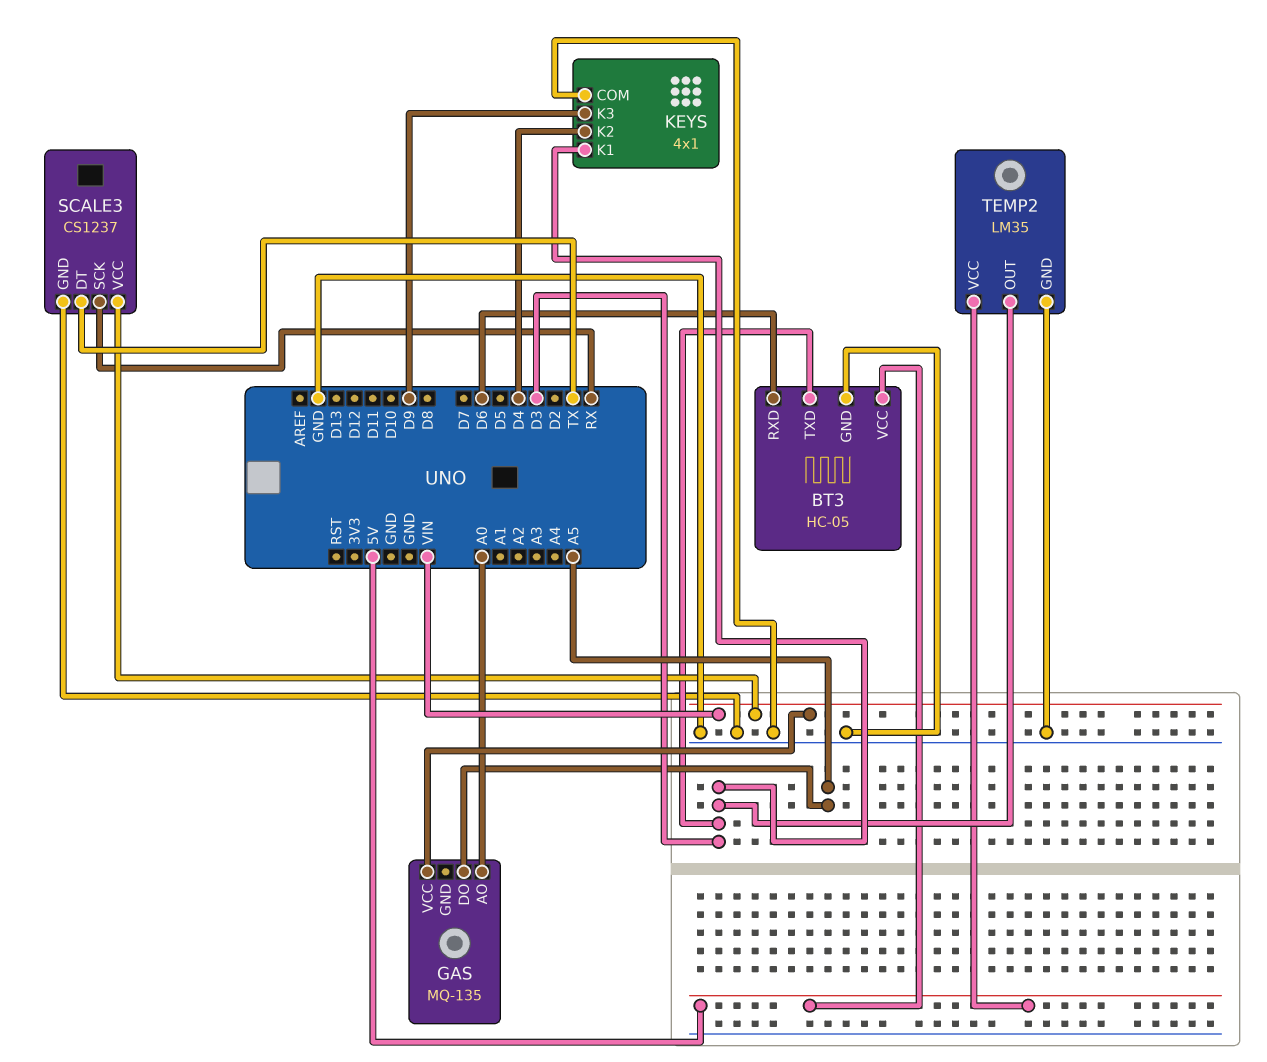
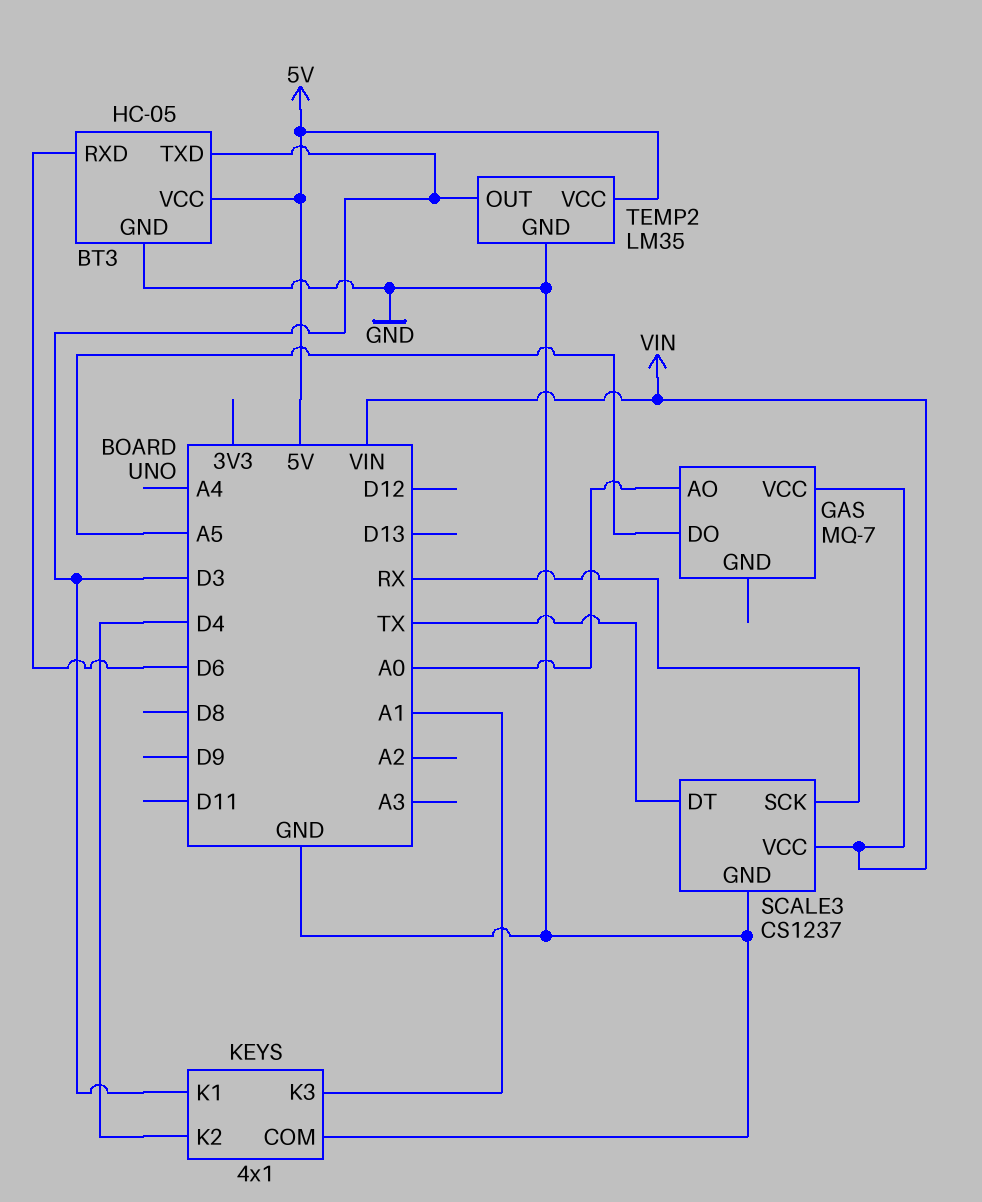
GAS: MQ-135 -> MQ-7
KEYS pin K3: D9 -> A1

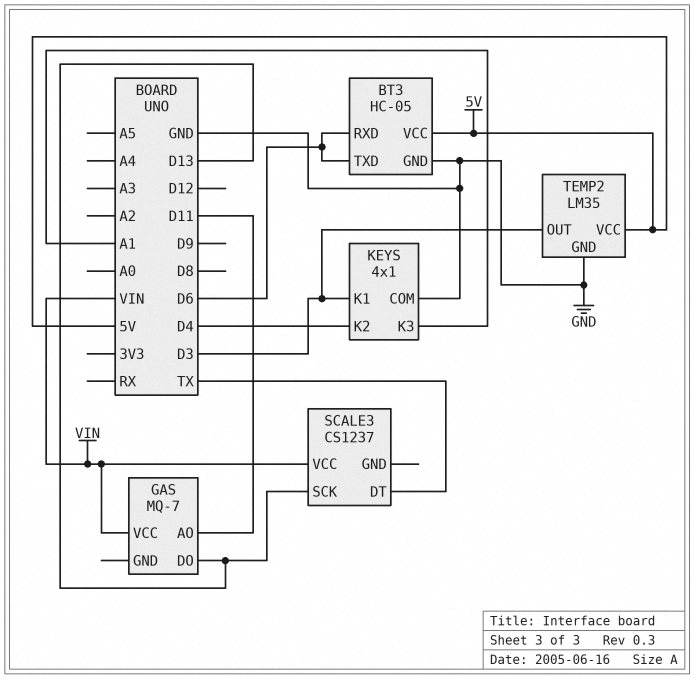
BT3 pin TXD: D3 -> D6
GAS pin AO: A0 -> D11
GAS pin DO: A5 -> D13
SCALE3 pin GND: GND -> none
SCALE3 pin SCK: RX -> D13

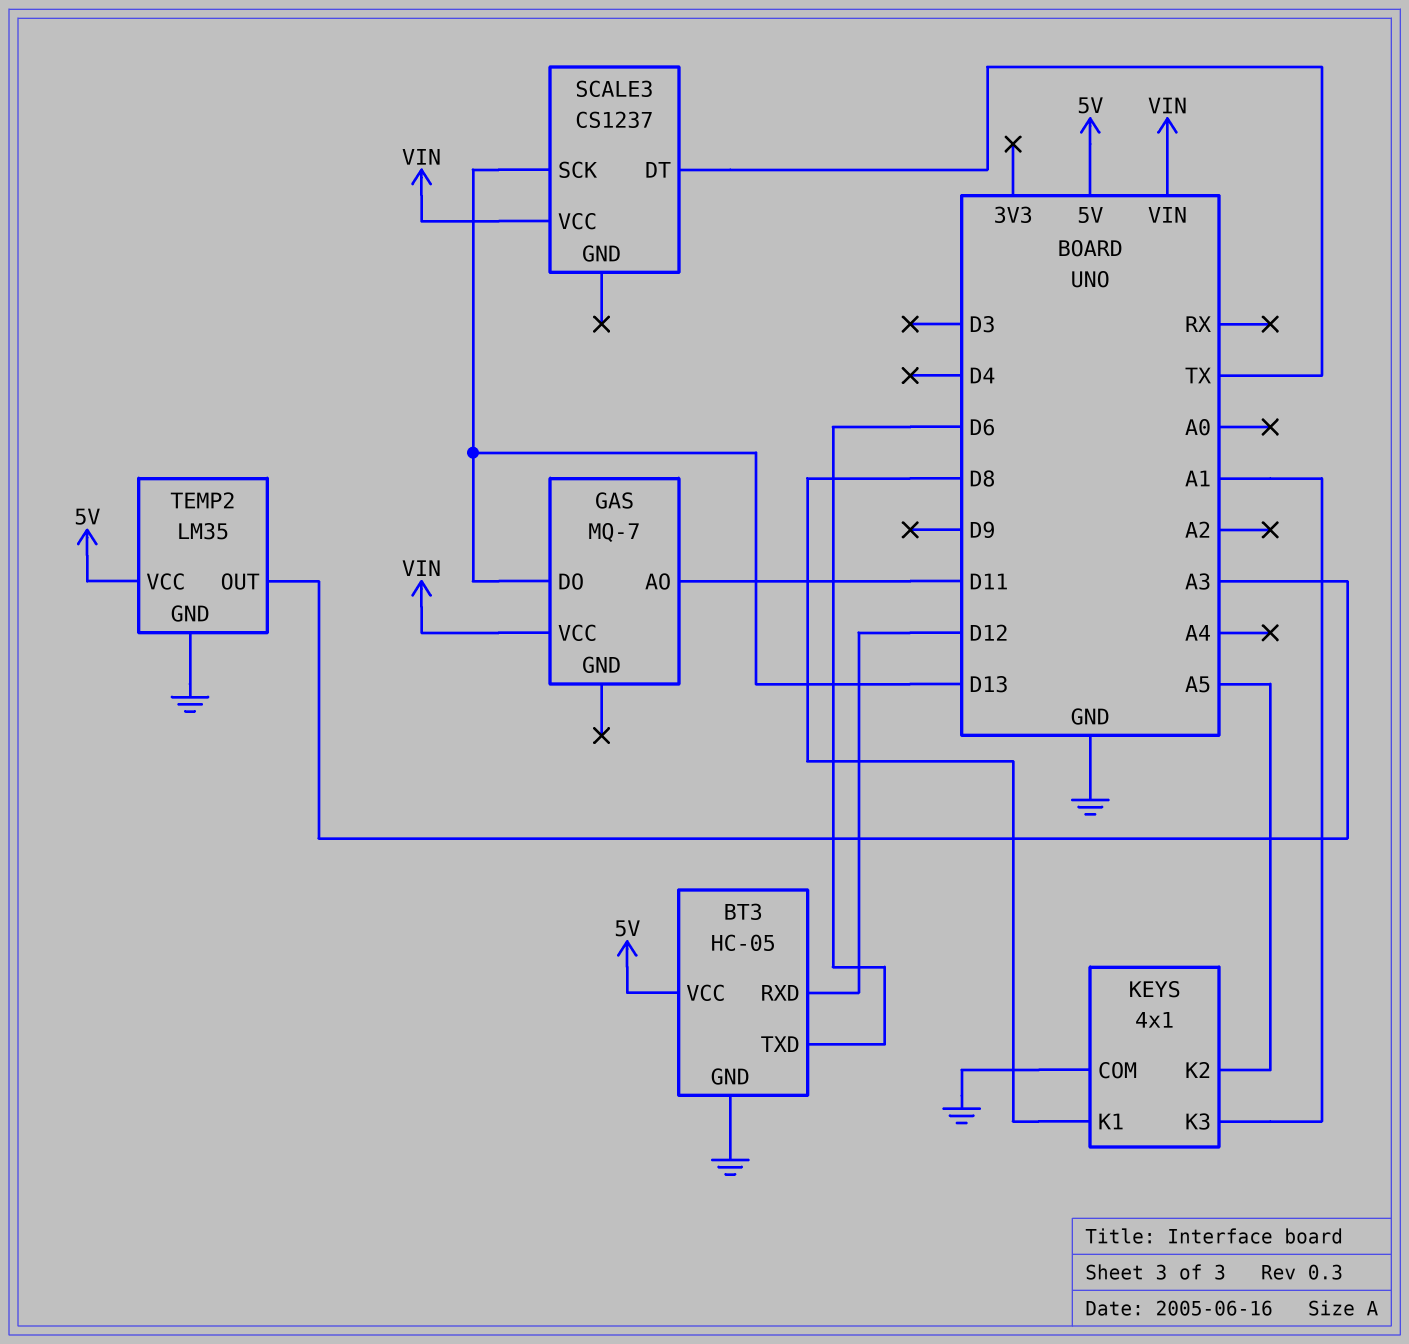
BT3 pin RXD: D6 -> D12
KEYS pin K1: D3 -> D8
KEYS pin K2: D4 -> A5
TEMP2 pin OUT: D3 -> A3

